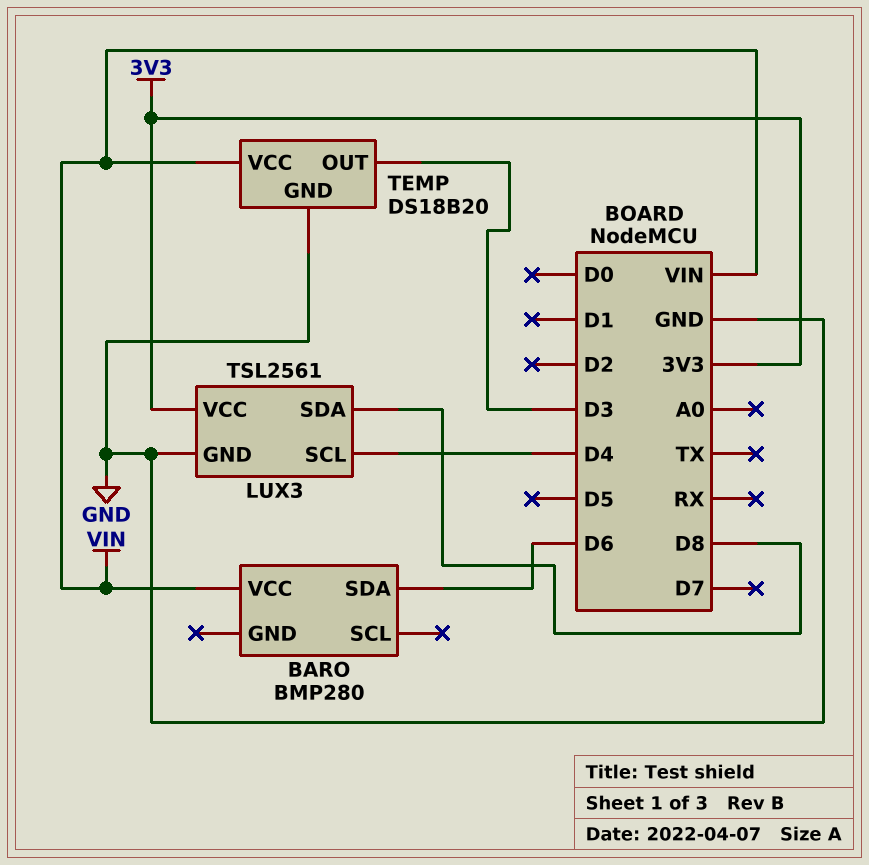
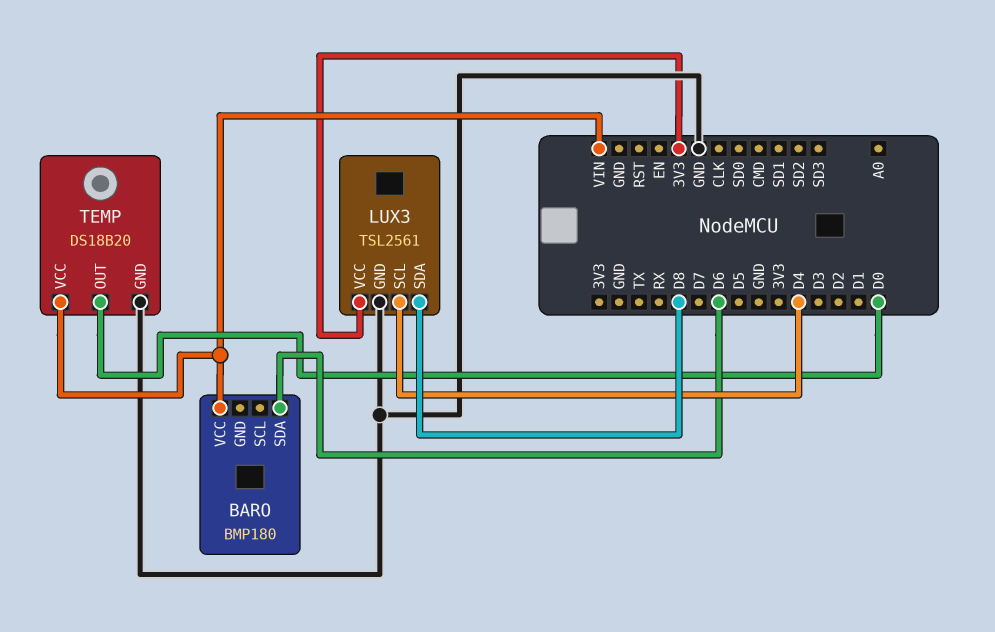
BARO: BMP280 -> BMP180
TEMP pin OUT: D3 -> D0

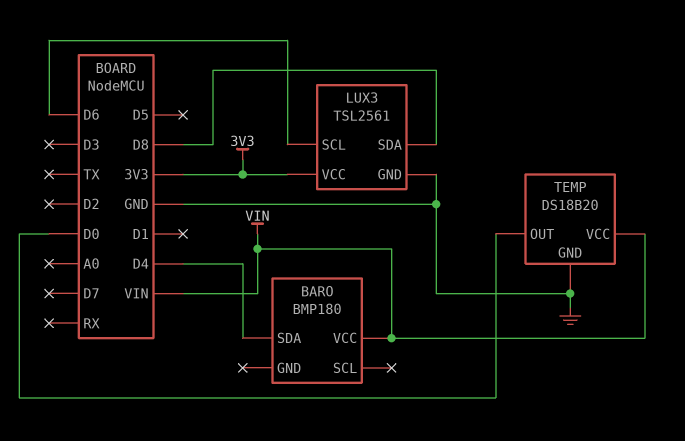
BARO pin SDA: D6 -> D4
LUX3 pin SCL: D4 -> D6

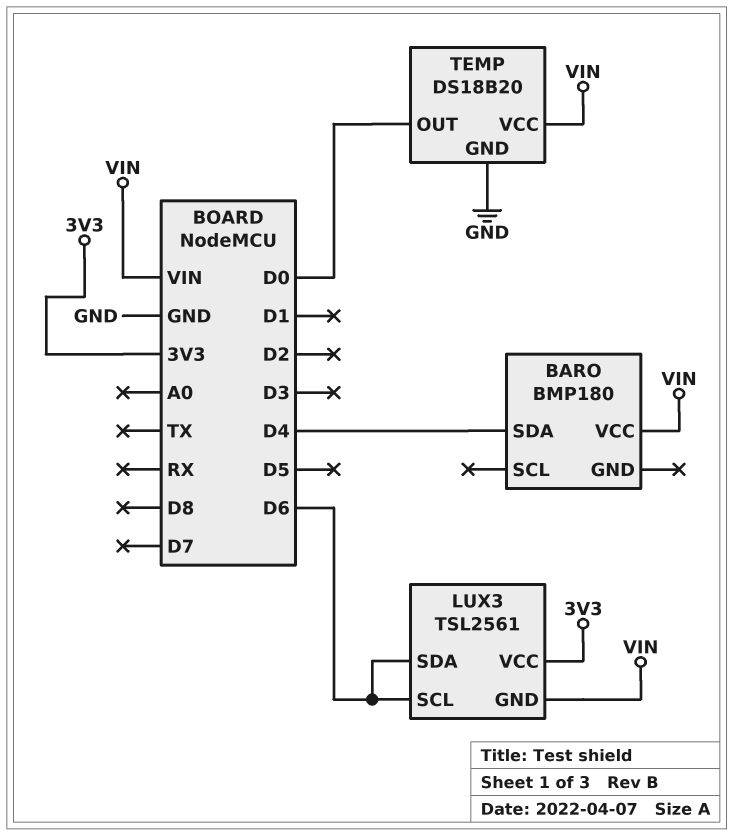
LUX3 pin GND: GND -> VIN
LUX3 pin SDA: D8 -> D6

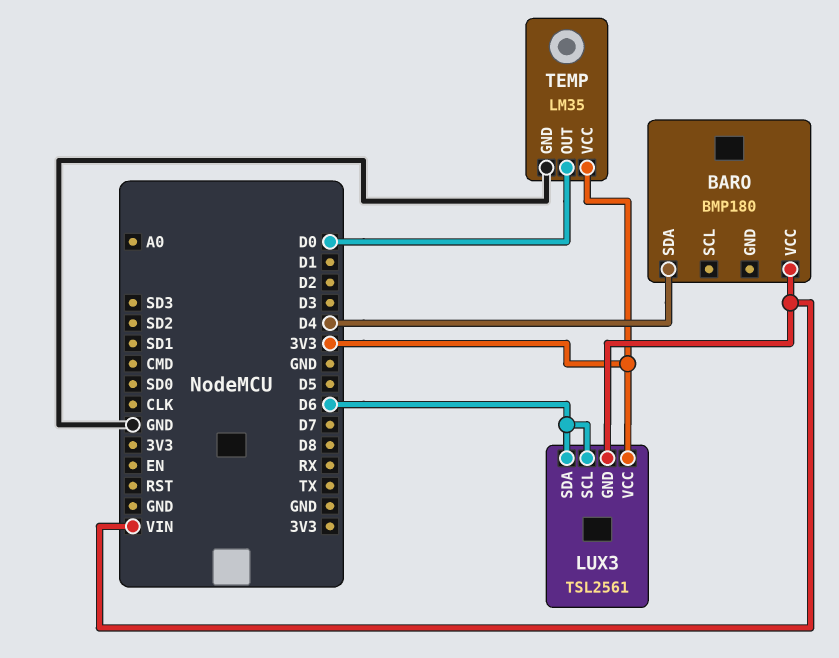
TEMP: DS18B20 -> LM35
TEMP pin VCC: VIN -> 3V3

